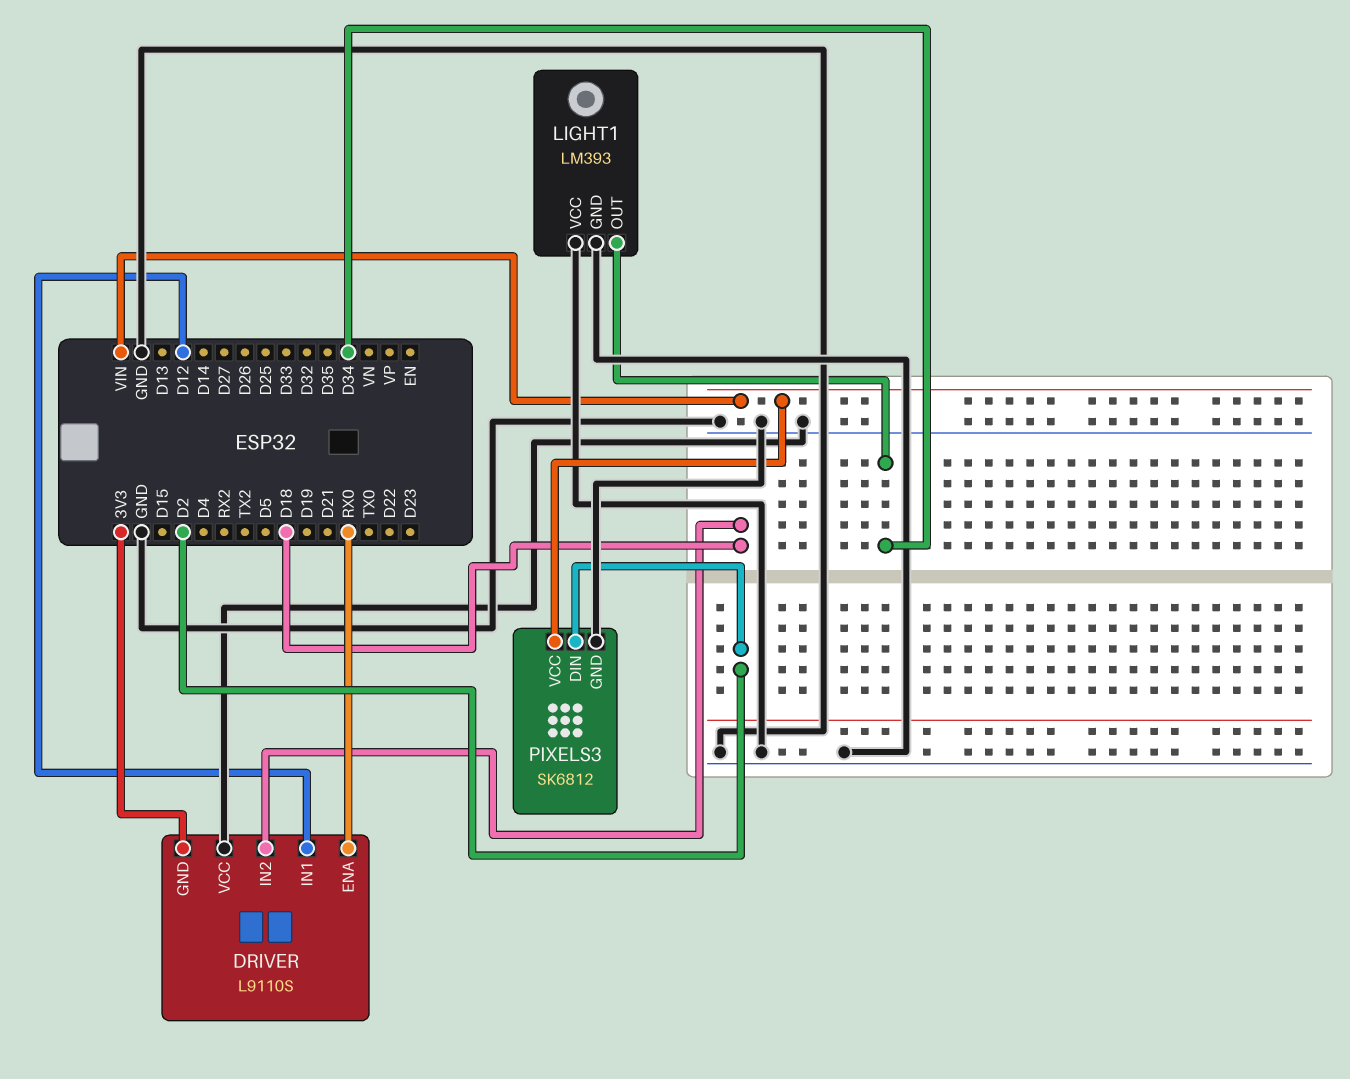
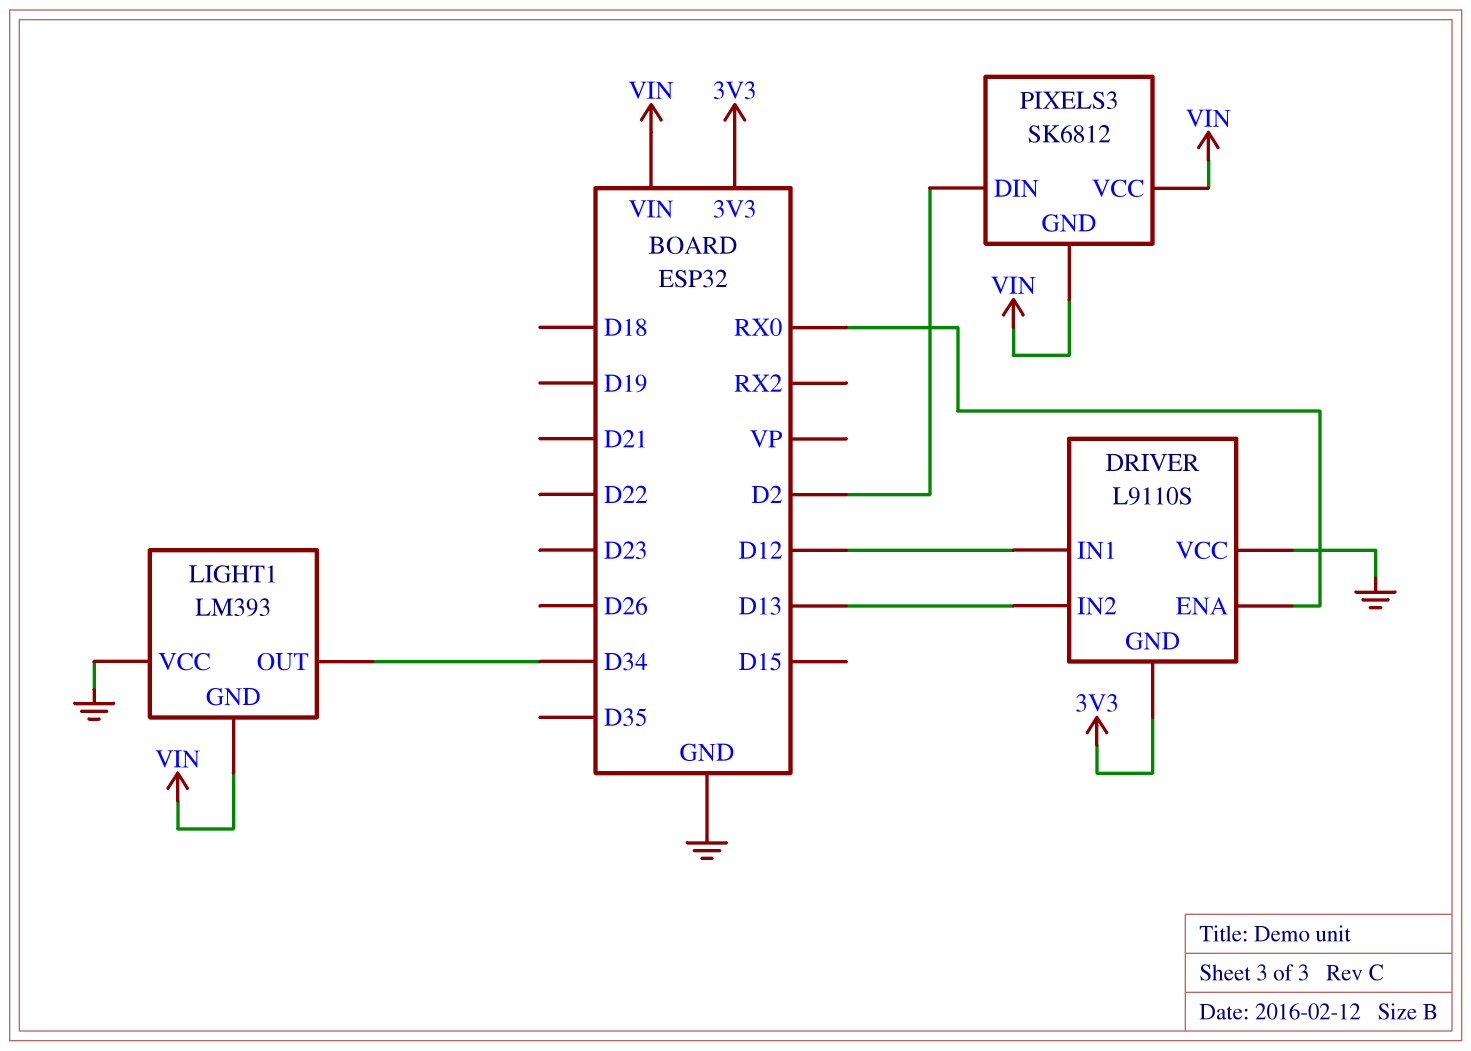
DRIVER pin IN2: D18 -> D13
LIGHT1 pin GND: GND -> VIN
PIXELS3 pin GND: GND -> VIN

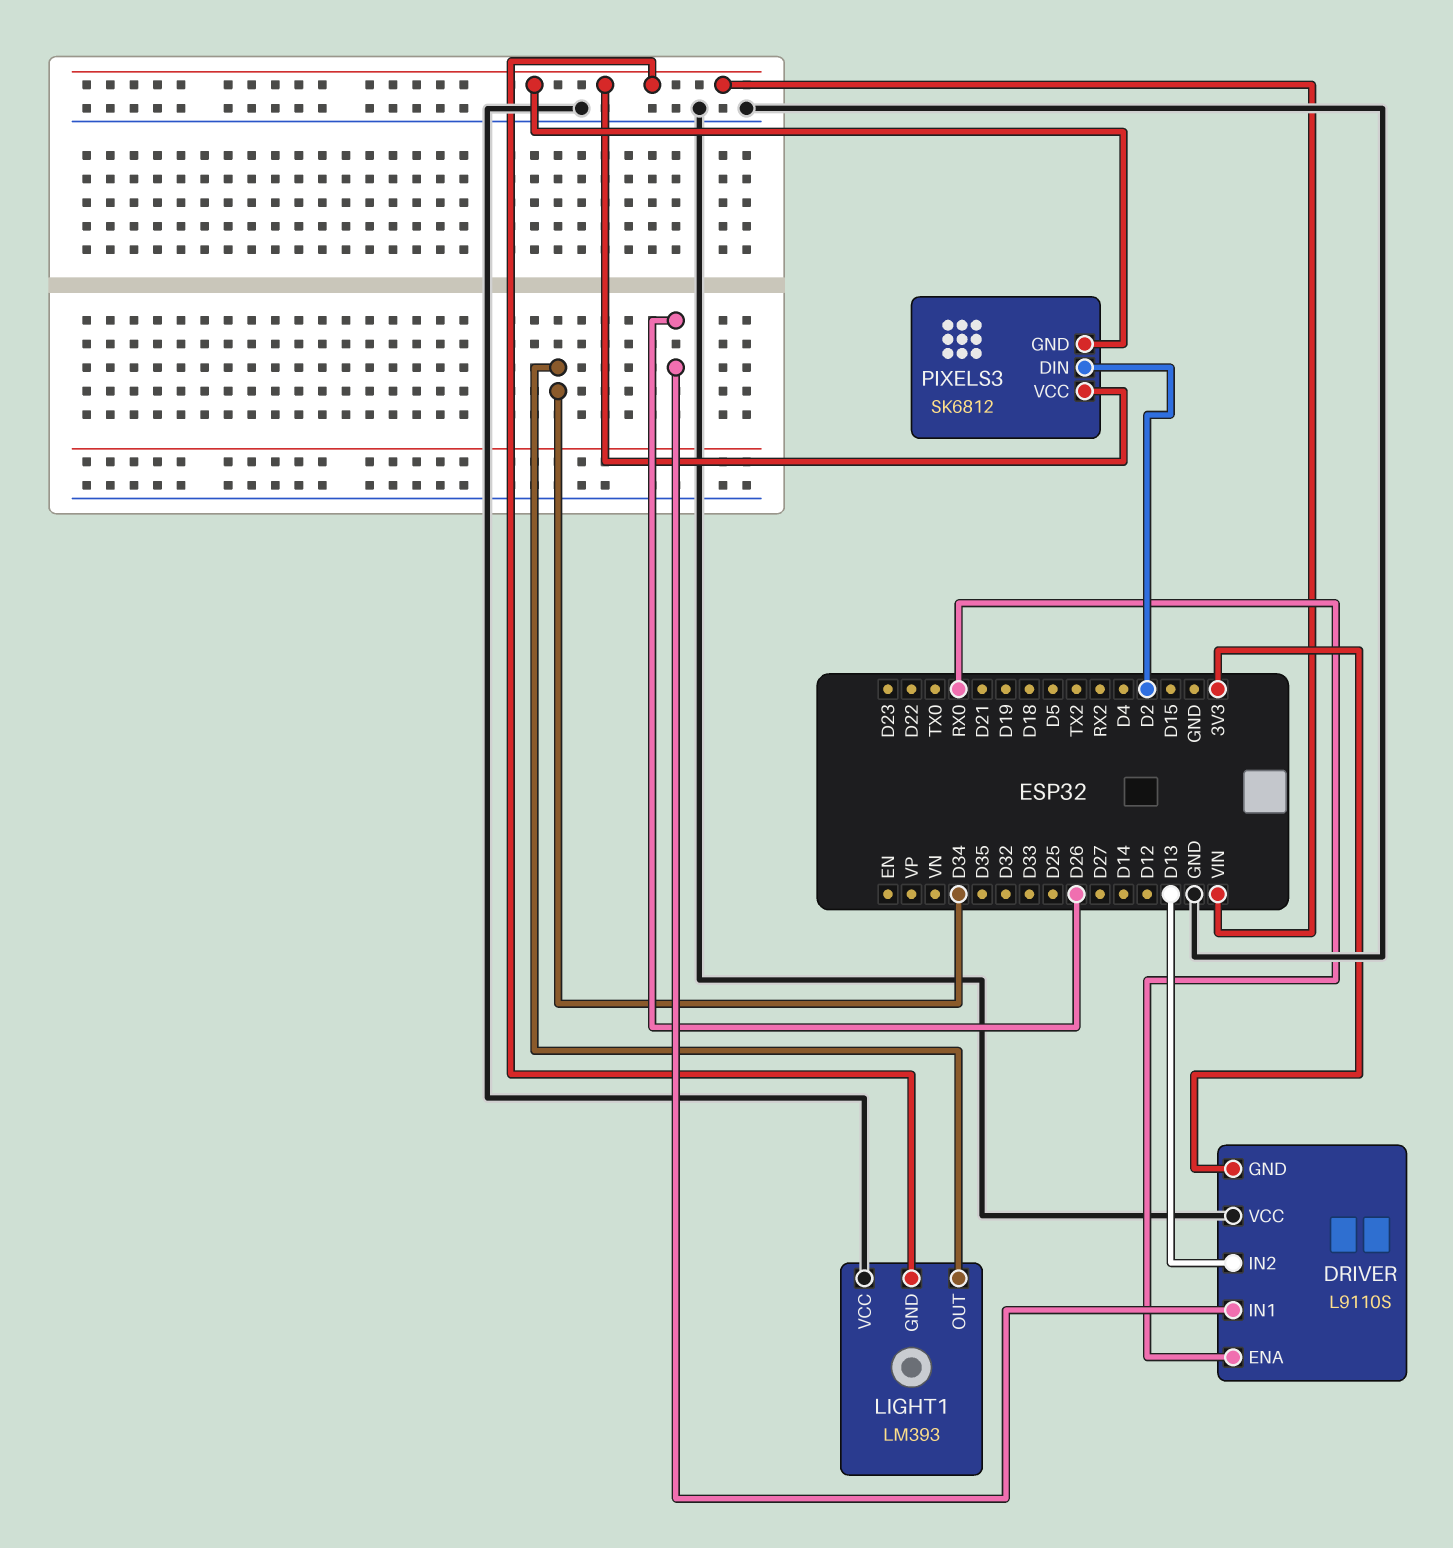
DRIVER pin IN1: D12 -> D26

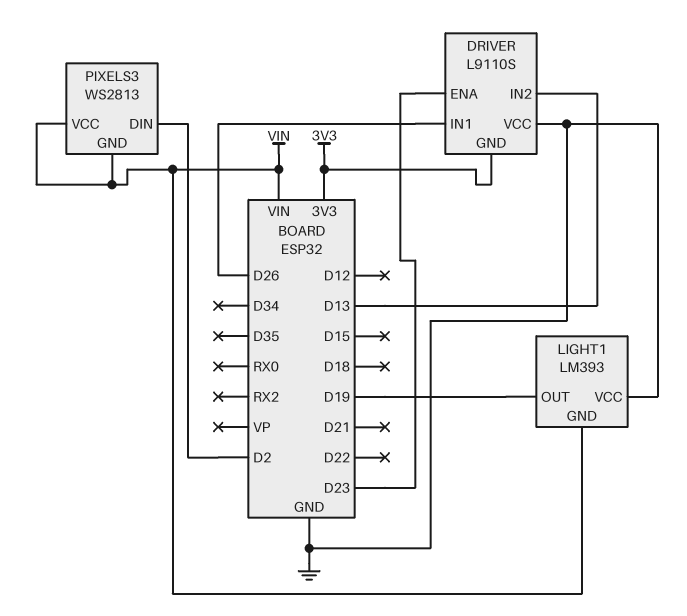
DRIVER pin ENA: RX0 -> D23
LIGHT1 pin OUT: D34 -> D19
PIXELS3: SK6812 -> WS2813

